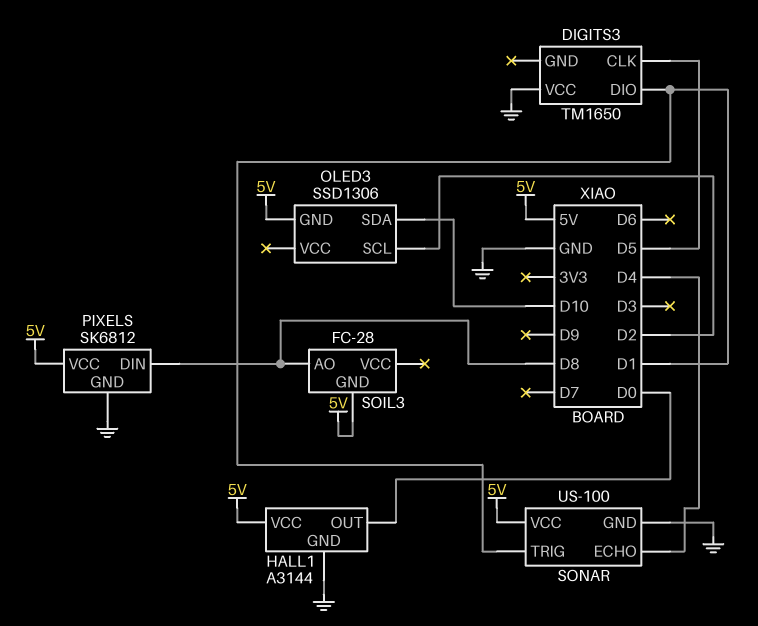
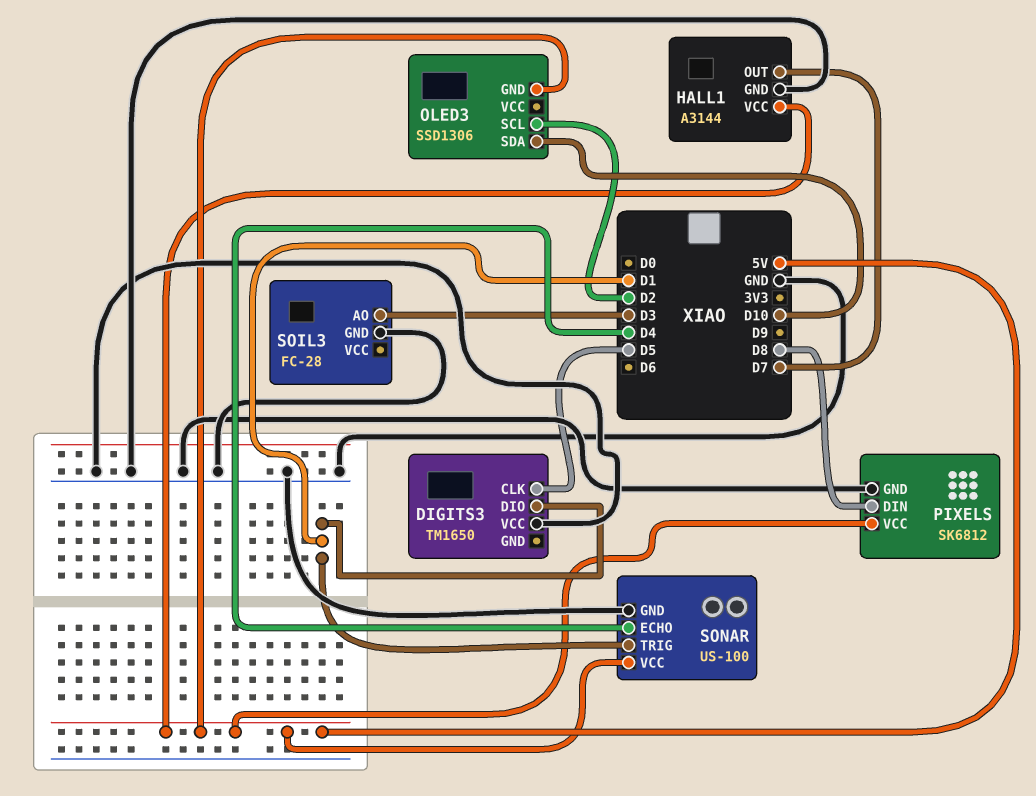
HALL1 pin OUT: D0 -> D7
SOIL3 pin AO: D8 -> D3
SOIL3 pin GND: 5V -> GND

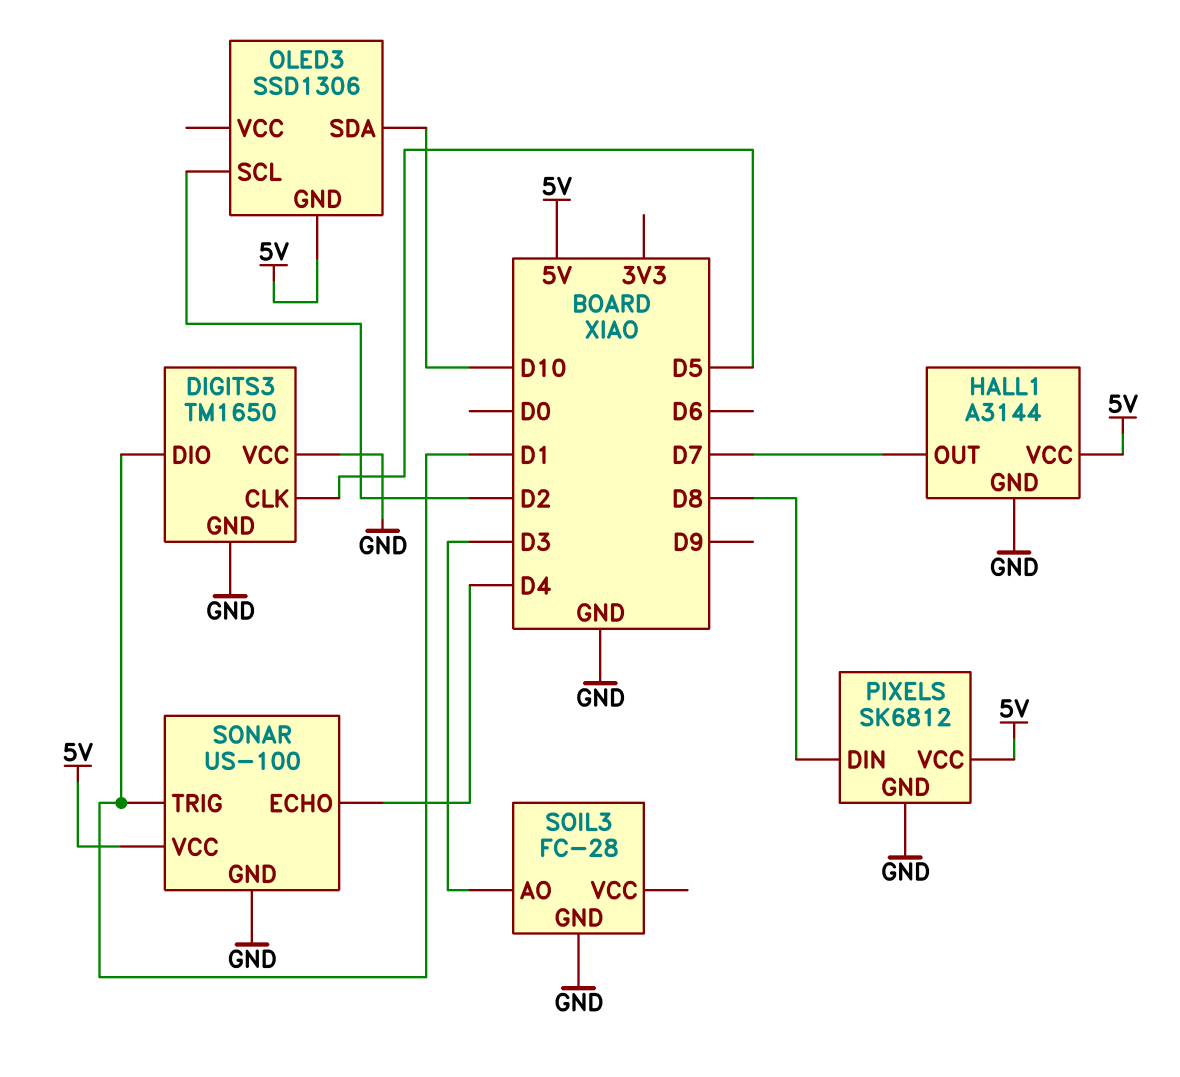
DIGITS3 pin GND: none -> GND

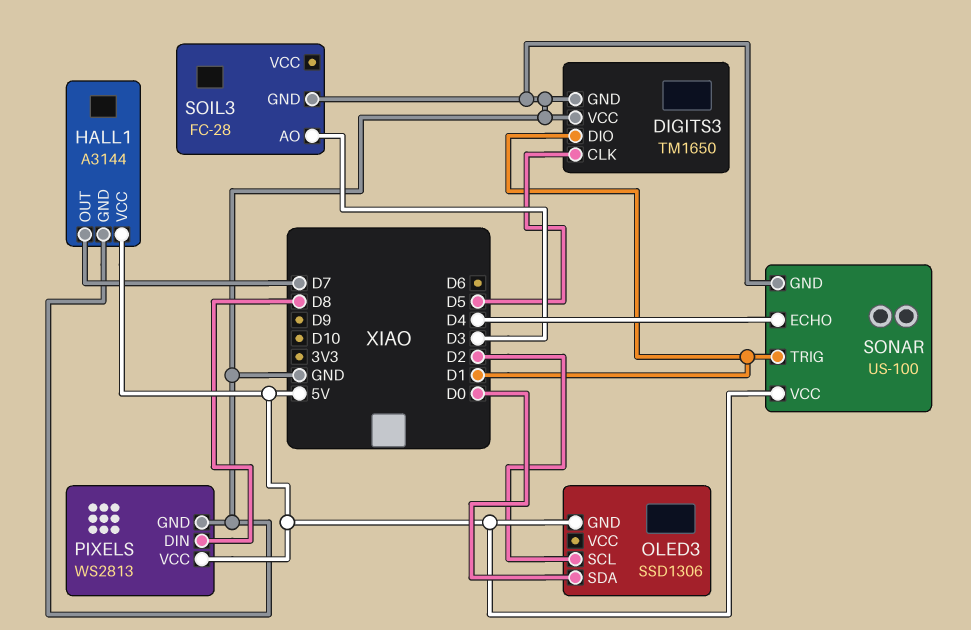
OLED3 pin SDA: D10 -> D0
PIXELS: SK6812 -> WS2813

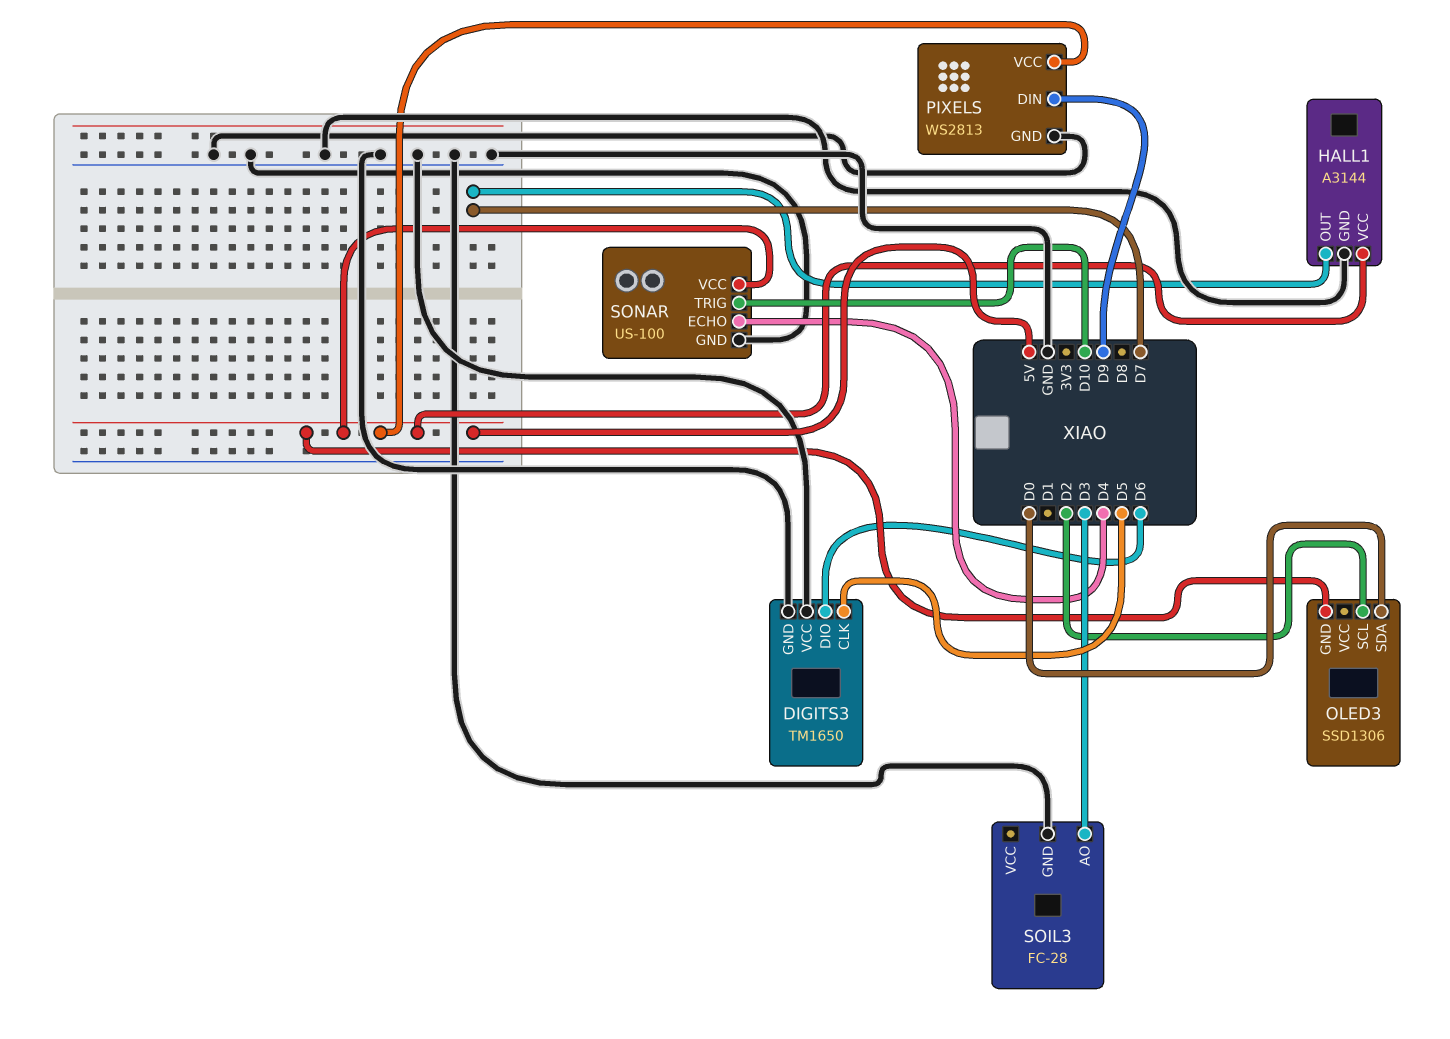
DIGITS3 pin DIO: D1 -> D6
PIXELS pin DIN: D8 -> D9
SONAR pin TRIG: D1 -> D10

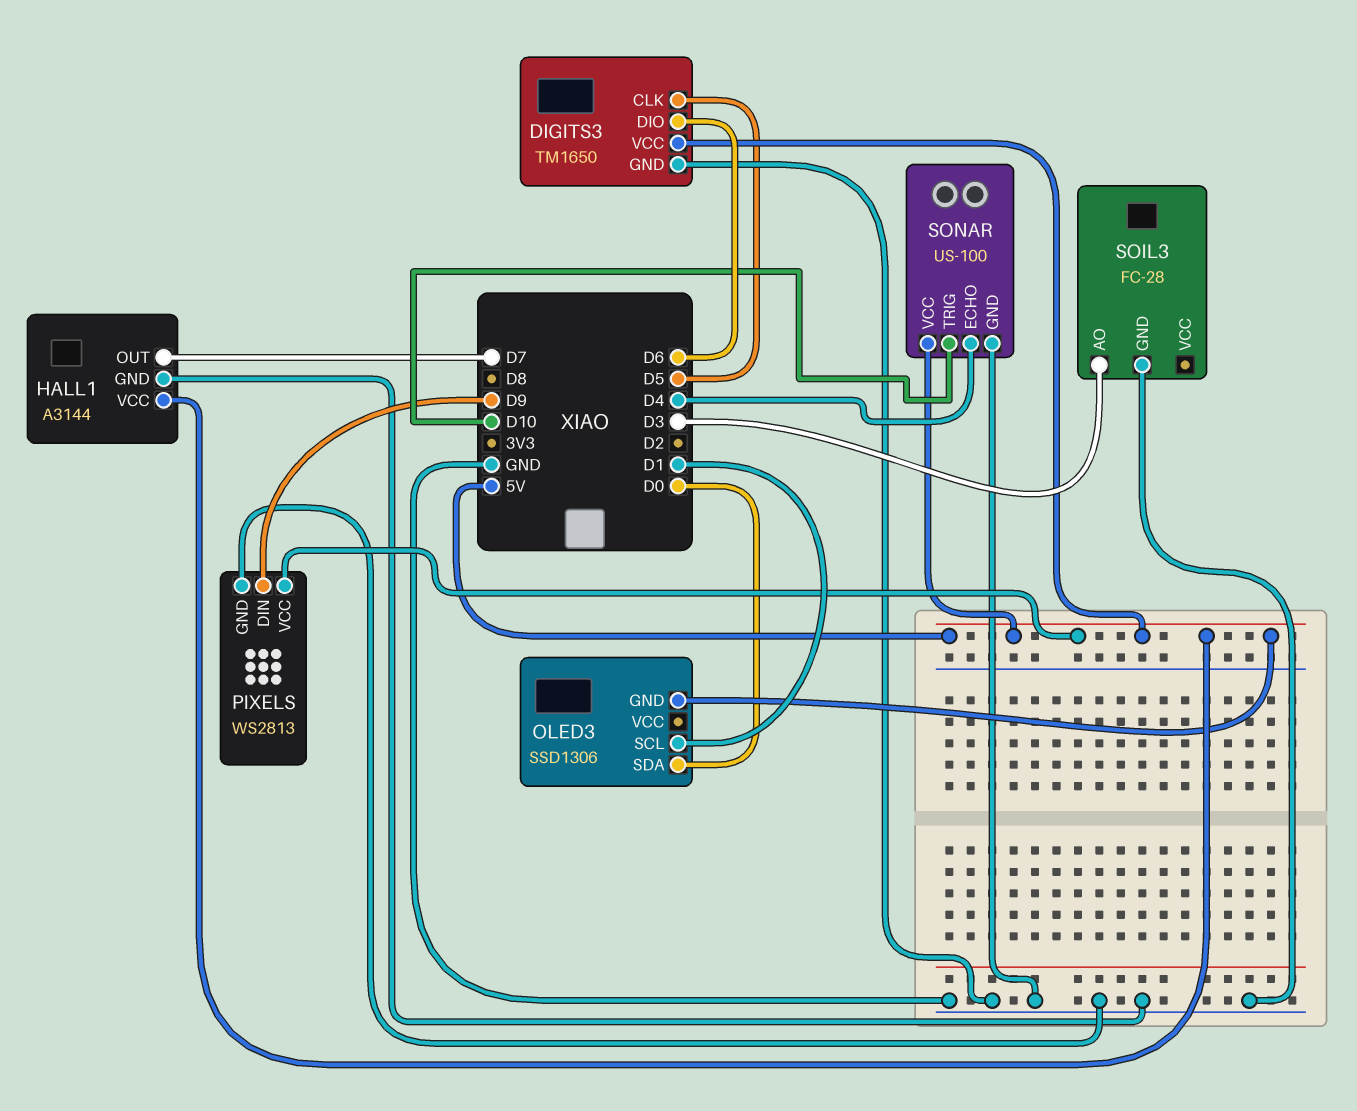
DIGITS3 pin VCC: GND -> 5V
OLED3 pin SCL: D2 -> D1

